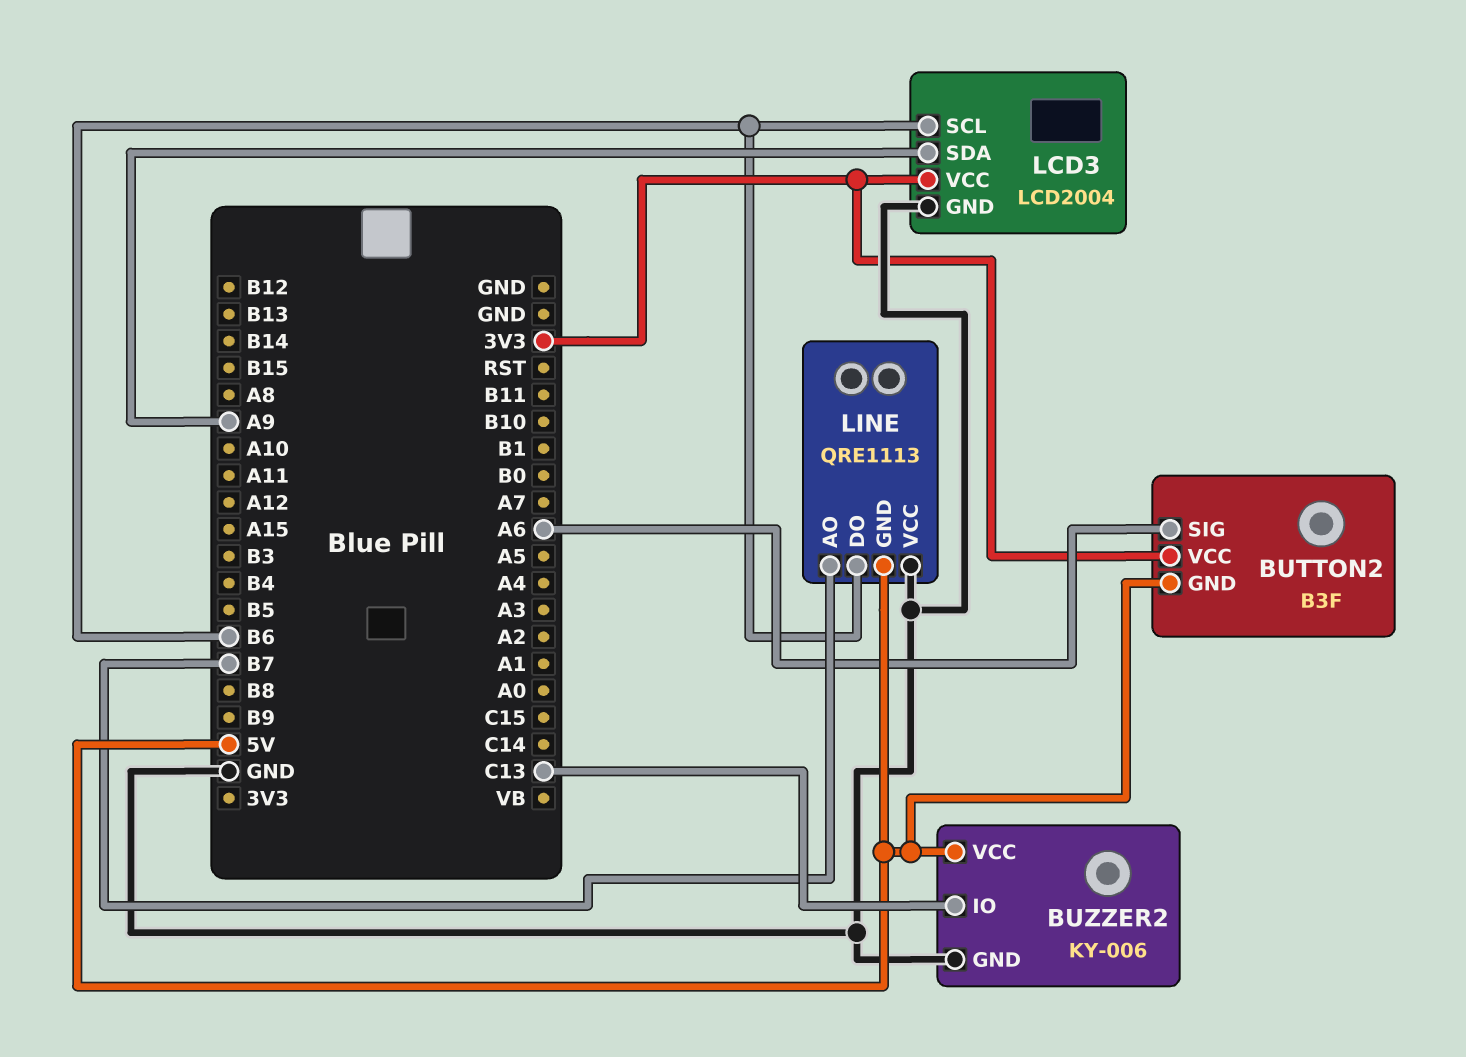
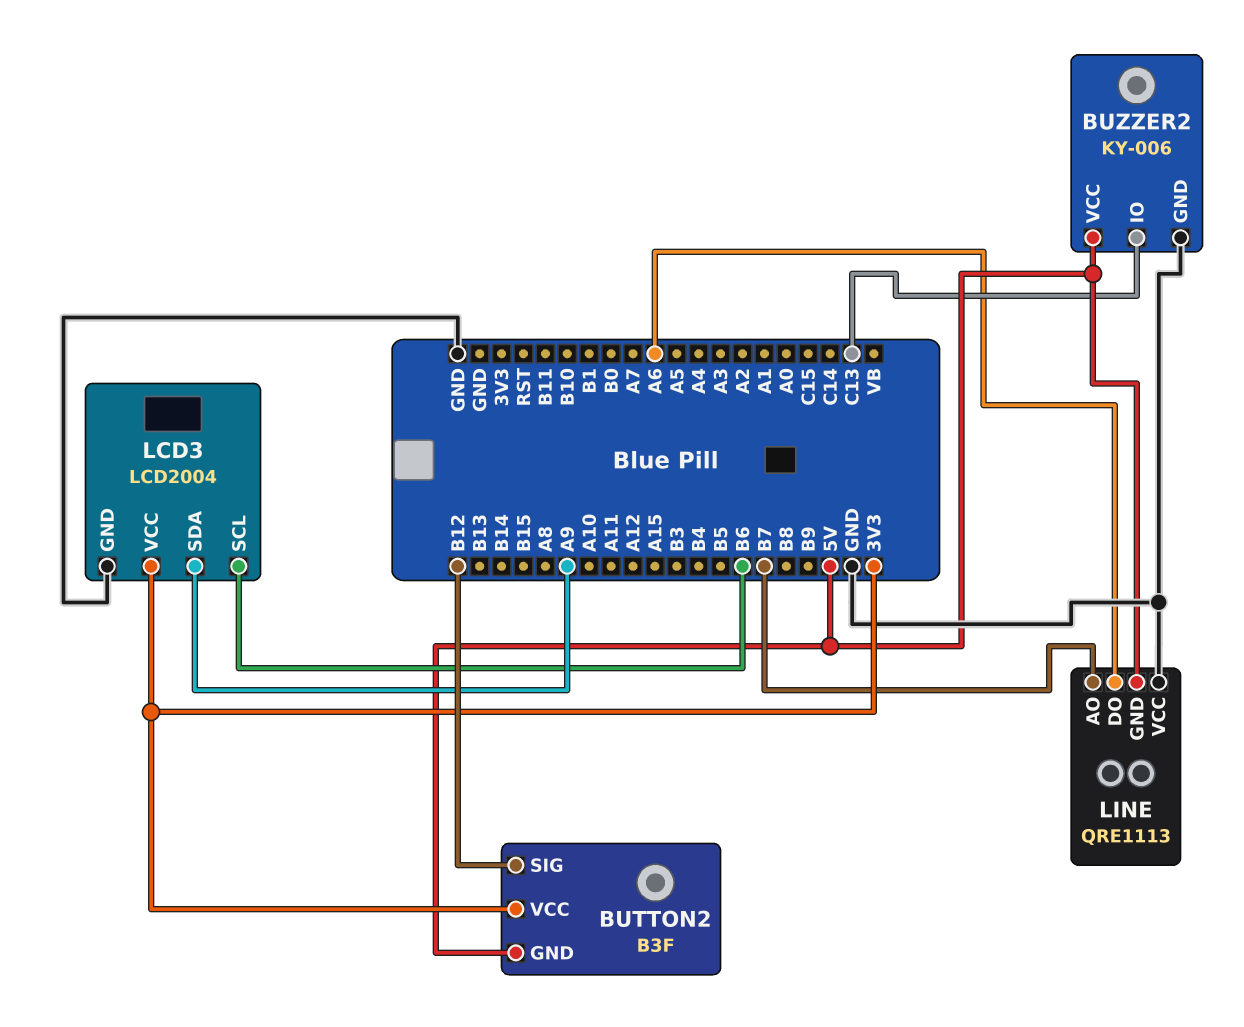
BUTTON2 pin SIG: A6 -> B12
LINE pin DO: B6 -> A6

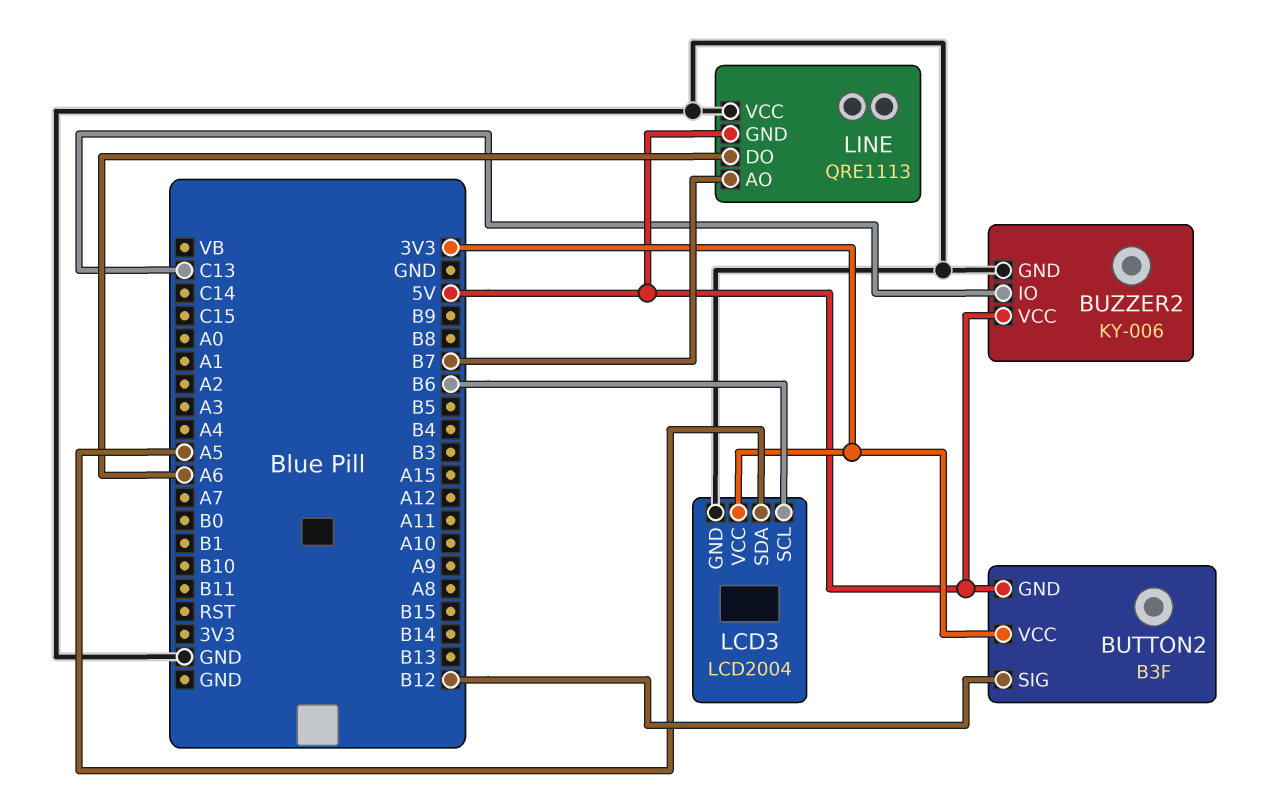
LCD3 pin SDA: A9 -> A5

